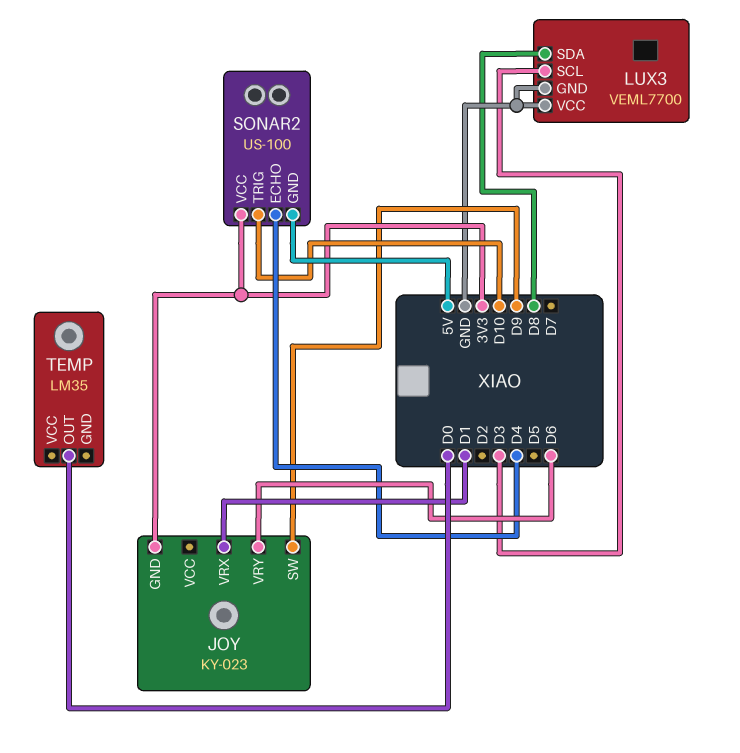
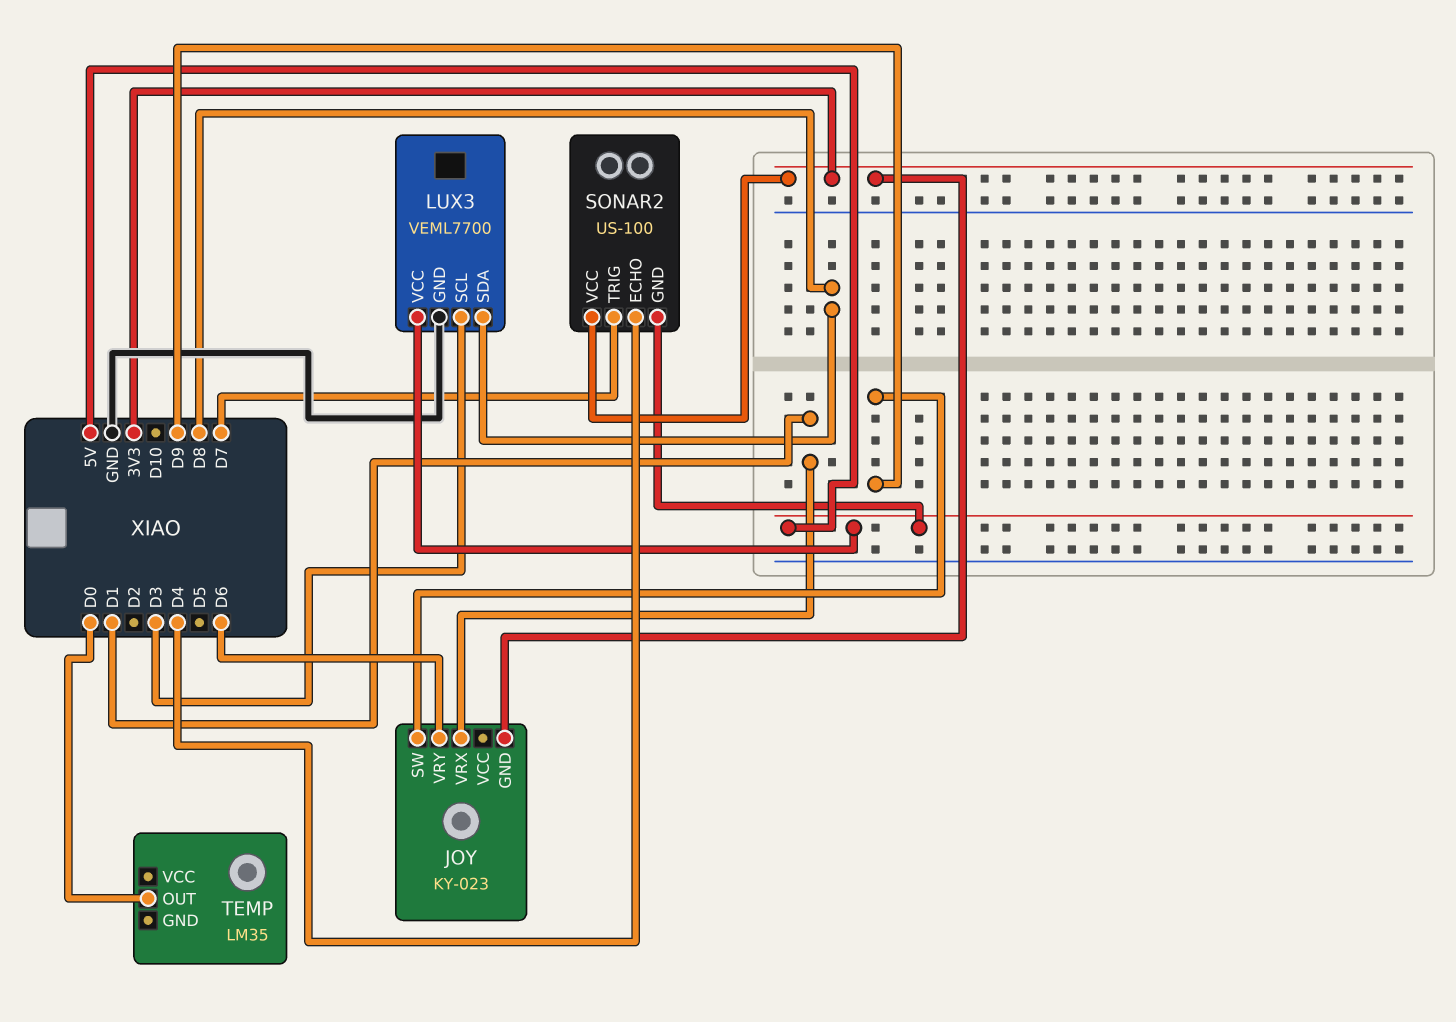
LUX3 pin VCC: GND -> 5V
SONAR2 pin TRIG: D10 -> D7

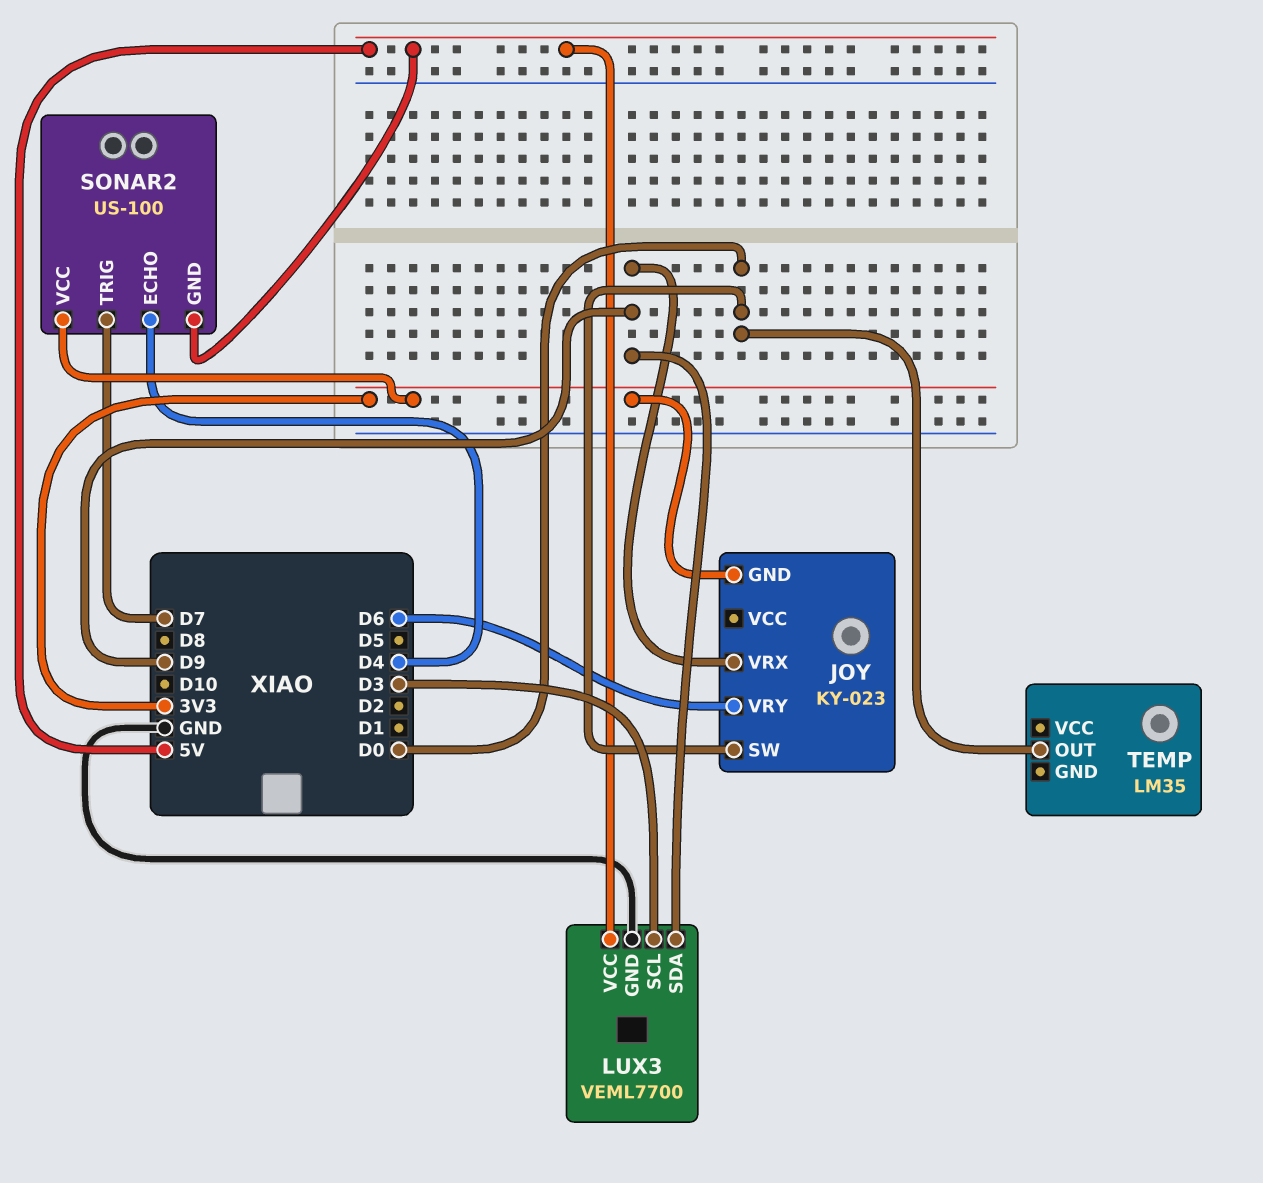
JOY pin SW: D9 -> D0
JOY pin VRX: D1 -> D9
LUX3 pin SDA: D8 -> D9

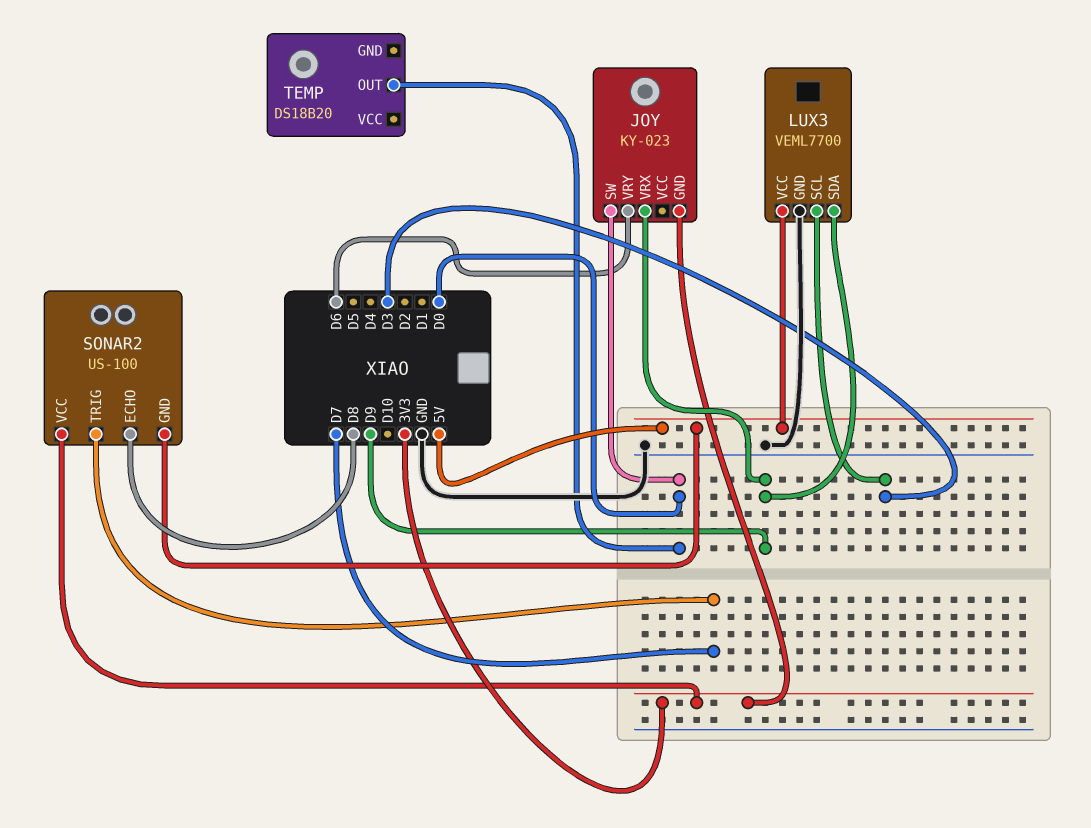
SONAR2 pin ECHO: D4 -> D8
TEMP: LM35 -> DS18B20

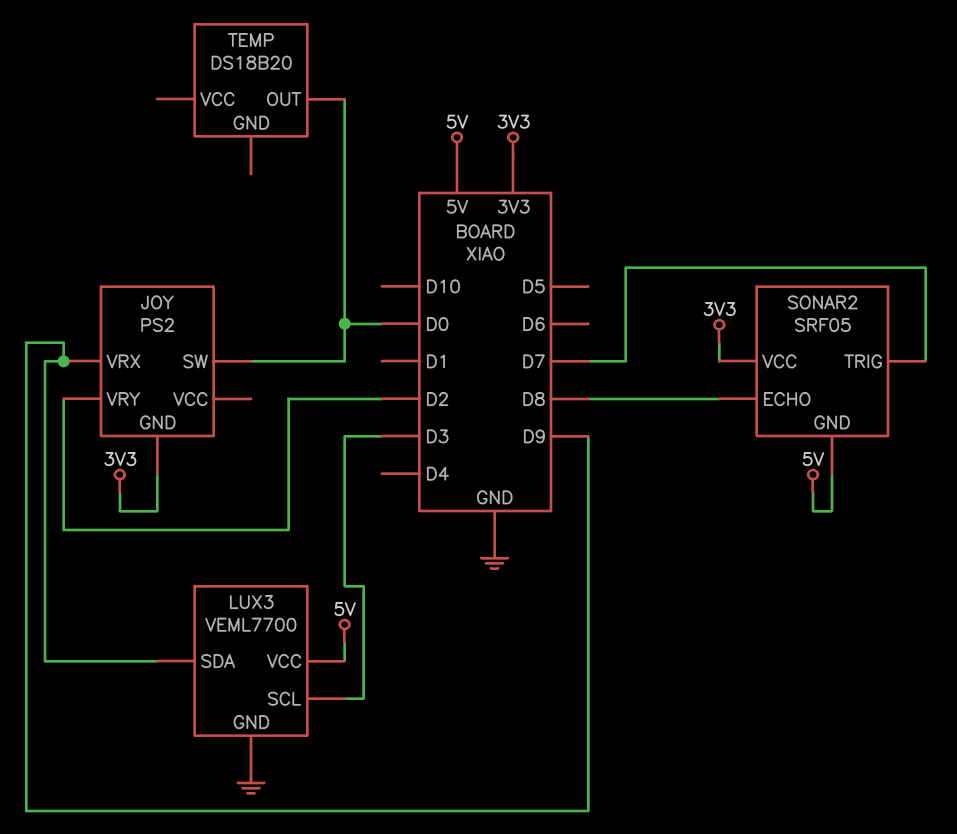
JOY: KY-023 -> PS2
JOY pin VRY: D6 -> D2
SONAR2: US-100 -> SRF05

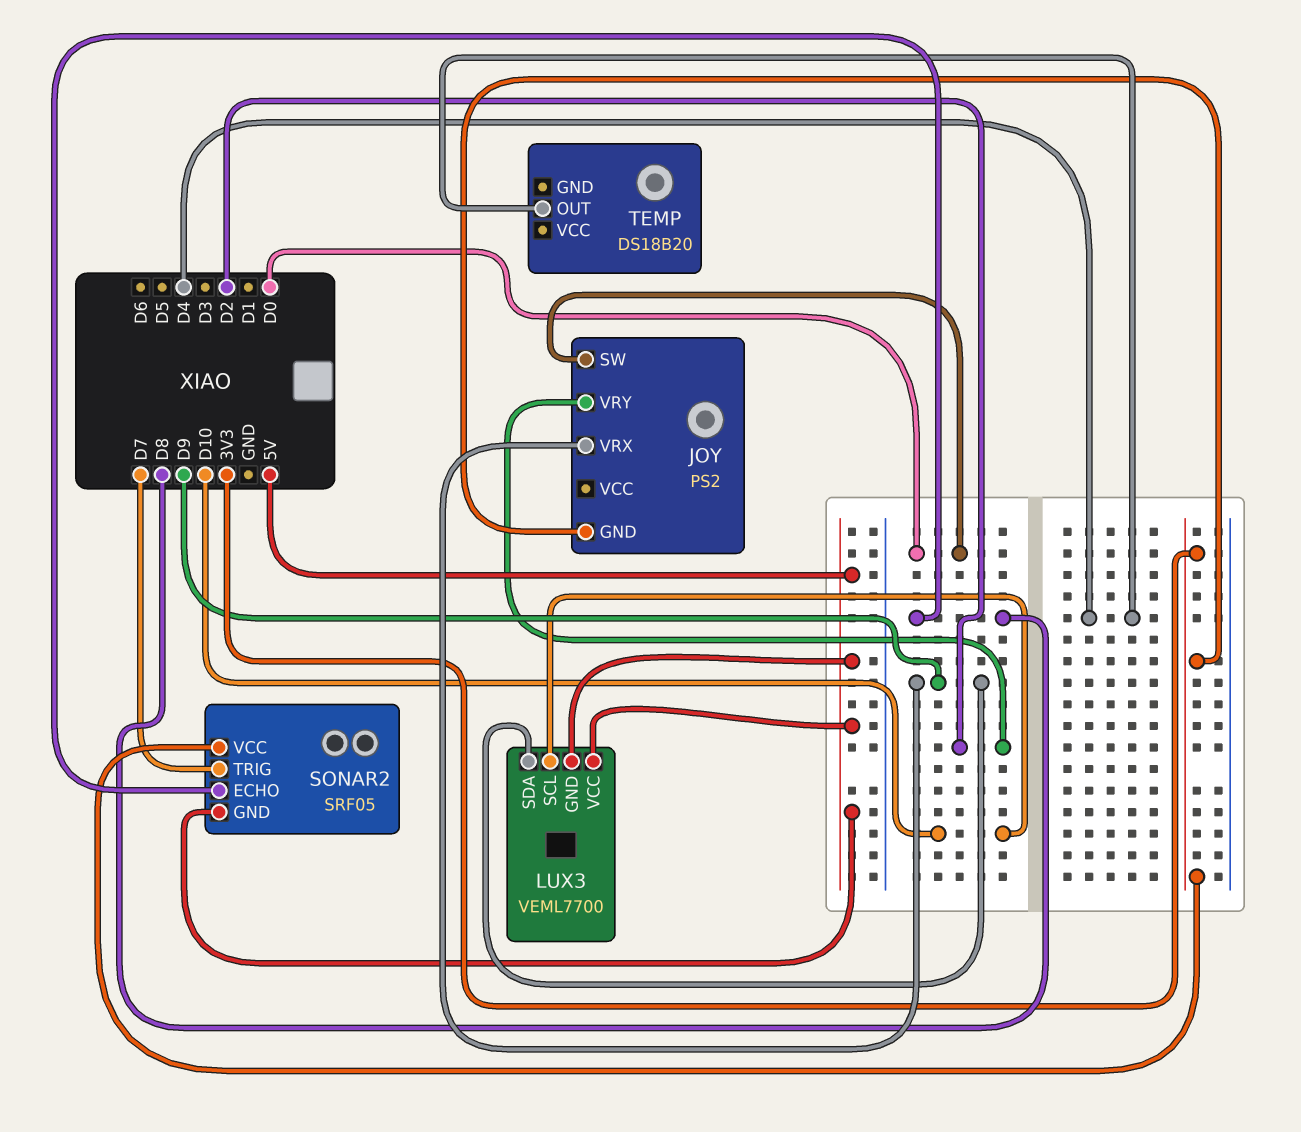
LUX3 pin GND: GND -> 5V
LUX3 pin SCL: D3 -> D10
TEMP pin OUT: D0 -> D4

